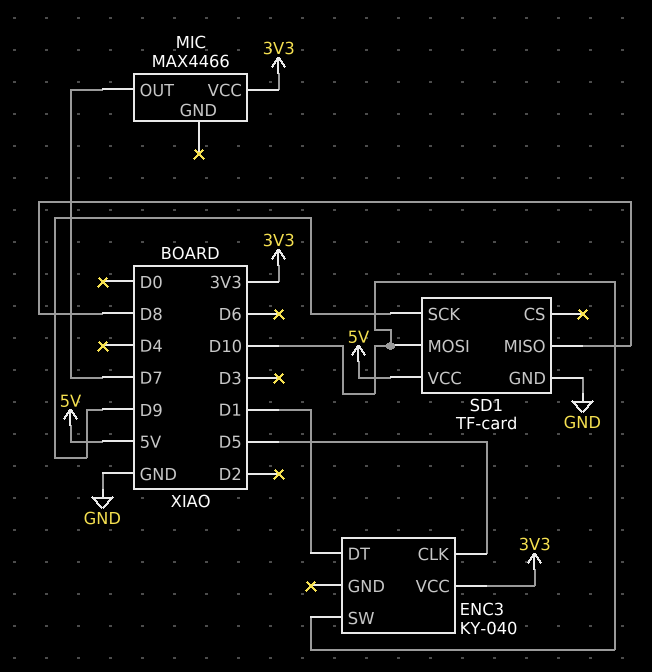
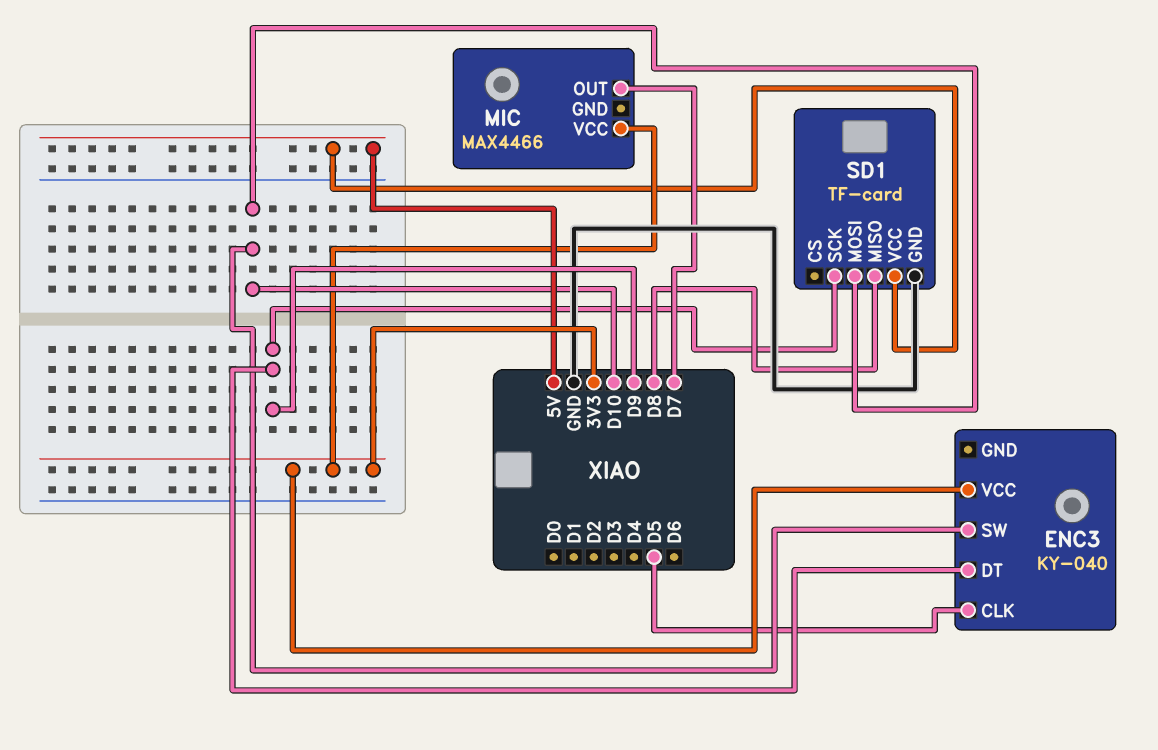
ENC3 pin DT: D1 -> D9

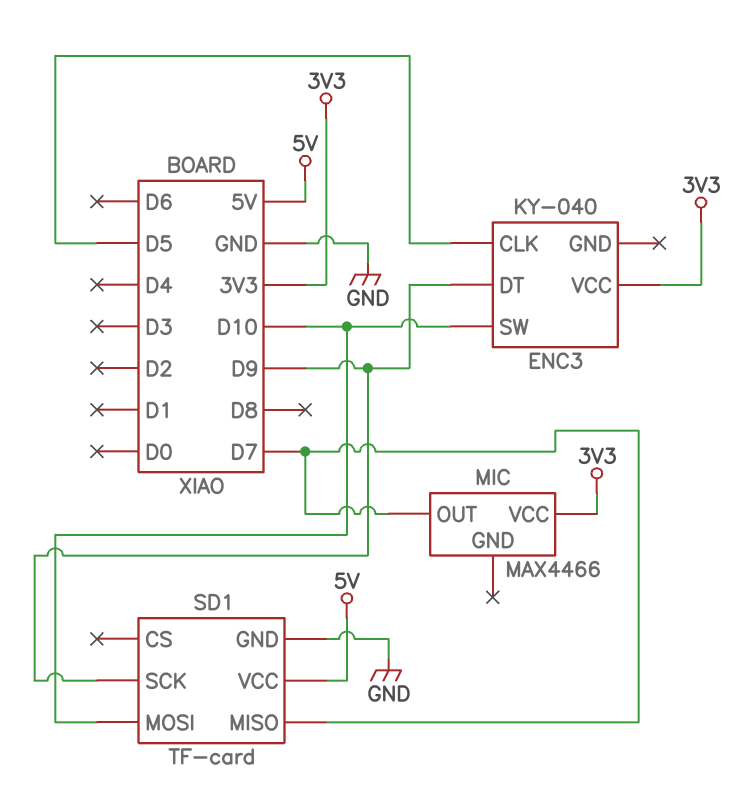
SD1 pin MISO: D8 -> D7

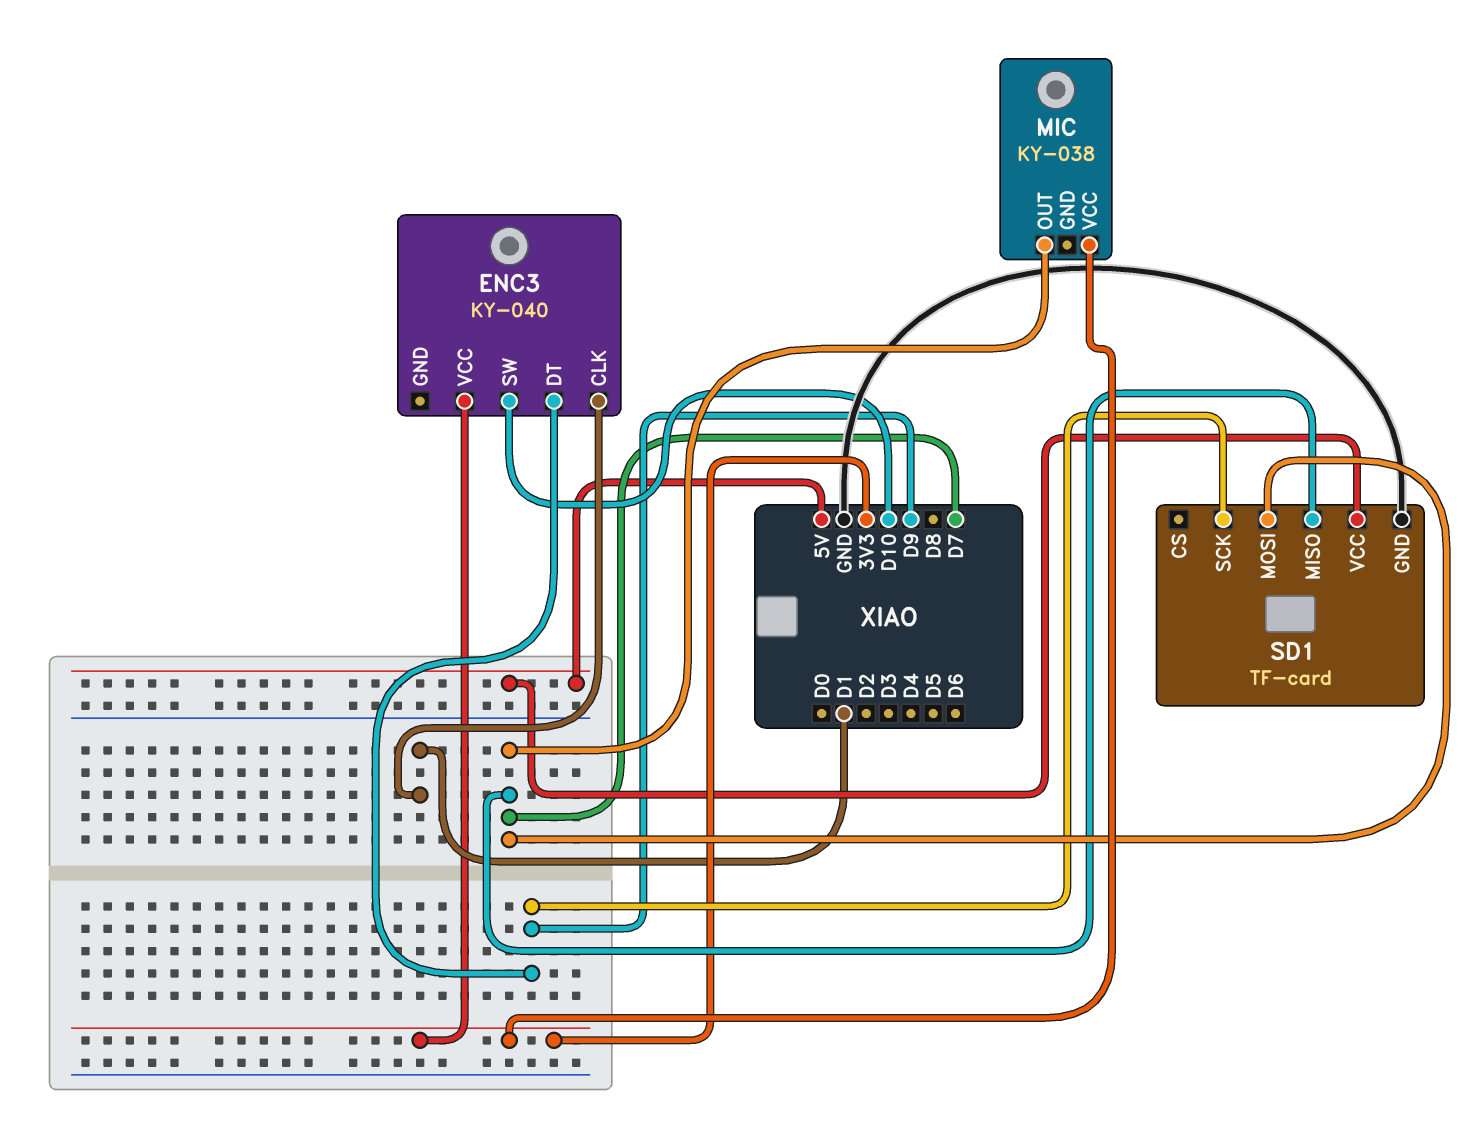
ENC3 pin CLK: D5 -> D1
MIC: MAX4466 -> KY-038
SD1 pin MOSI: D10 -> D7

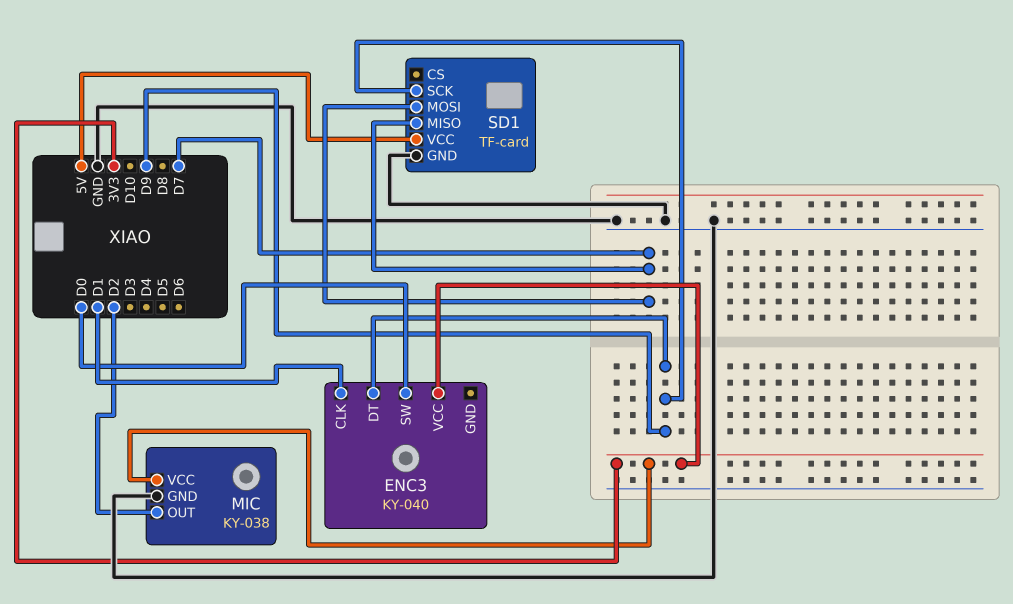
ENC3 pin SW: D10 -> D0
MIC pin GND: none -> GND
MIC pin OUT: D7 -> D2

